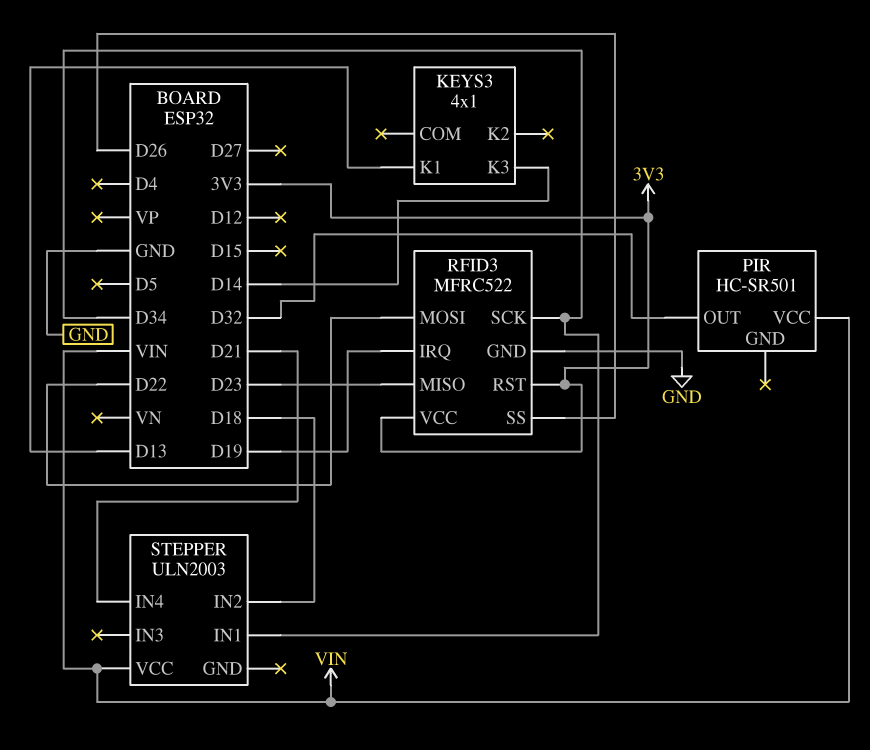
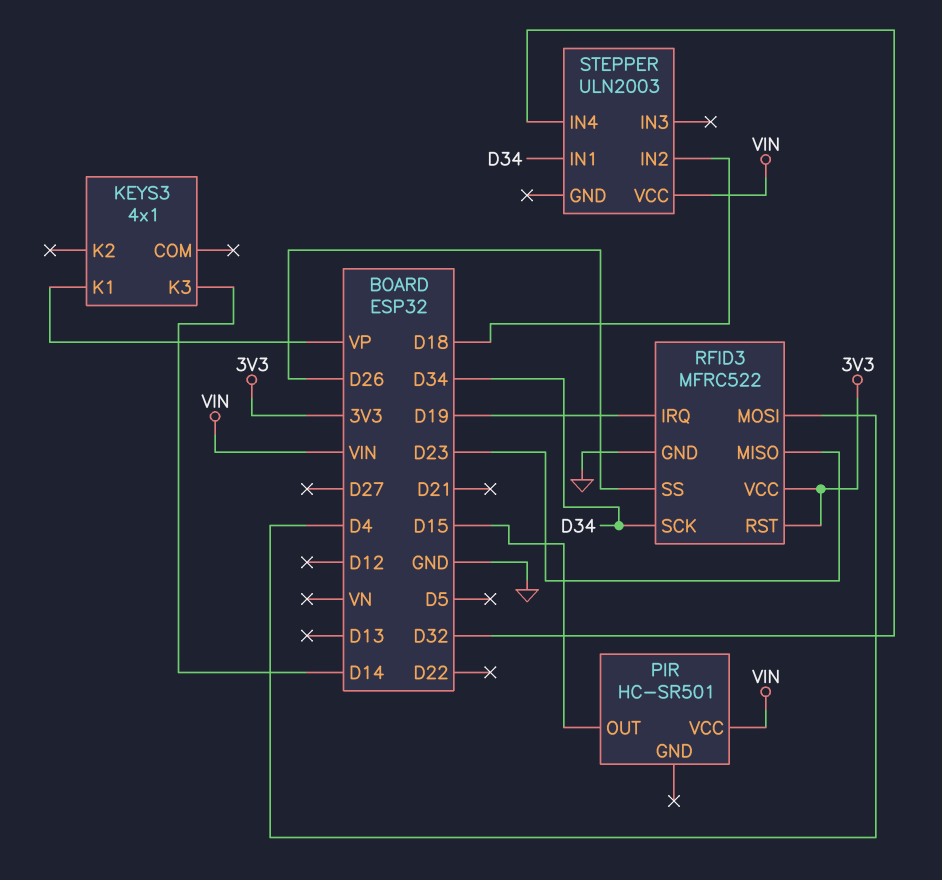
KEYS3 pin K1: D13 -> VP
PIR pin OUT: D32 -> D15
RFID3 pin MOSI: D22 -> D4
STEPPER pin IN4: D21 -> D32

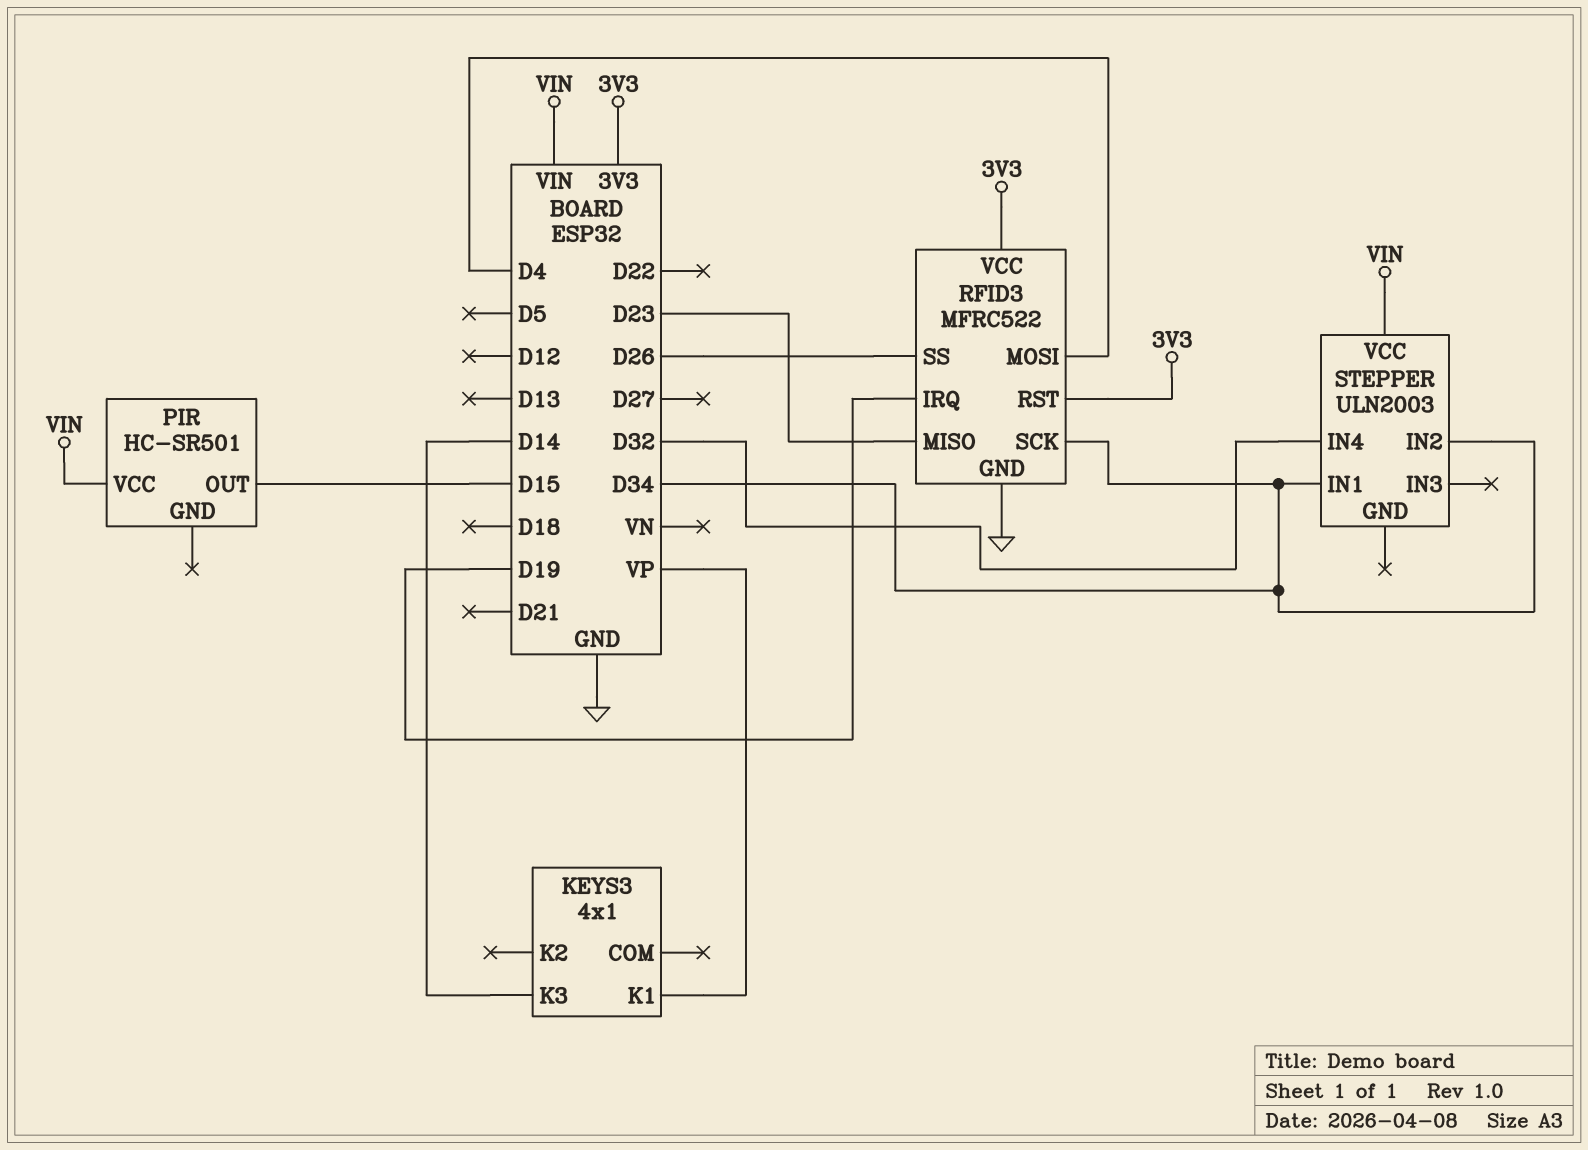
STEPPER pin IN2: D18 -> D34

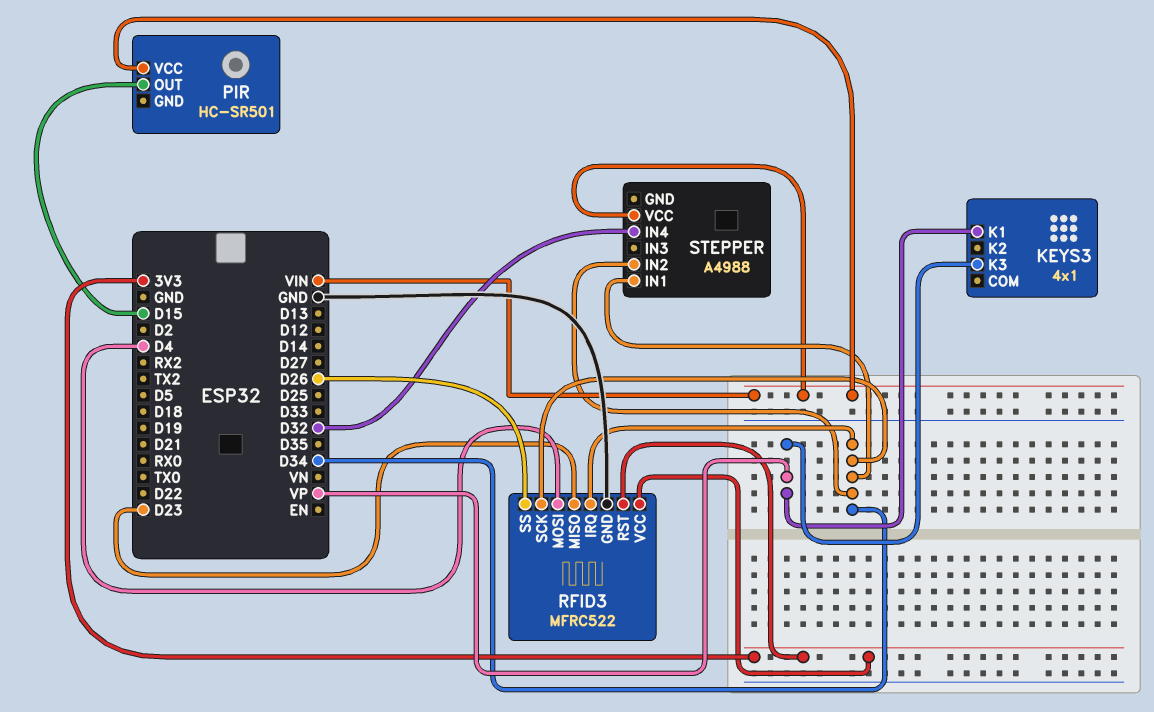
KEYS3 pin K3: D14 -> VP
RFID3 pin IRQ: D19 -> D34
STEPPER: ULN2003 -> A4988

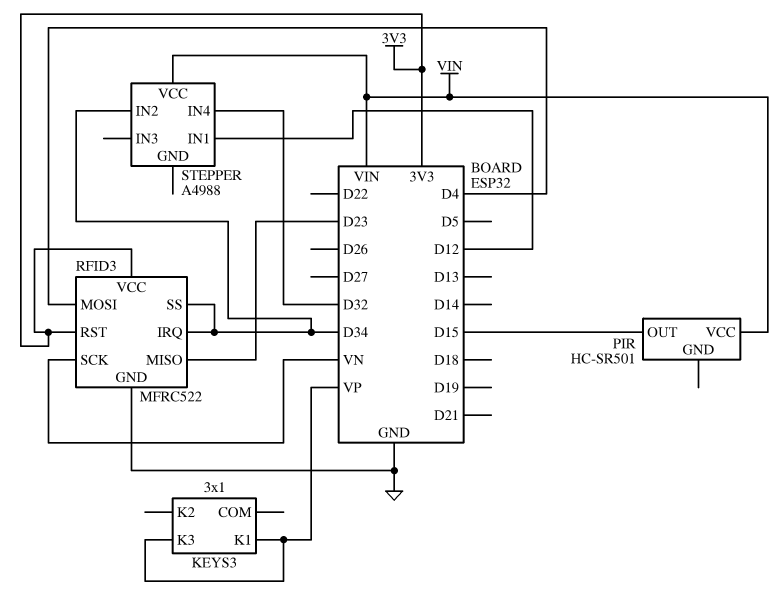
KEYS3: 4x1 -> 3x1
RFID3 pin SCK: D34 -> VN
RFID3 pin SS: D26 -> D34
STEPPER pin IN1: D34 -> D12

